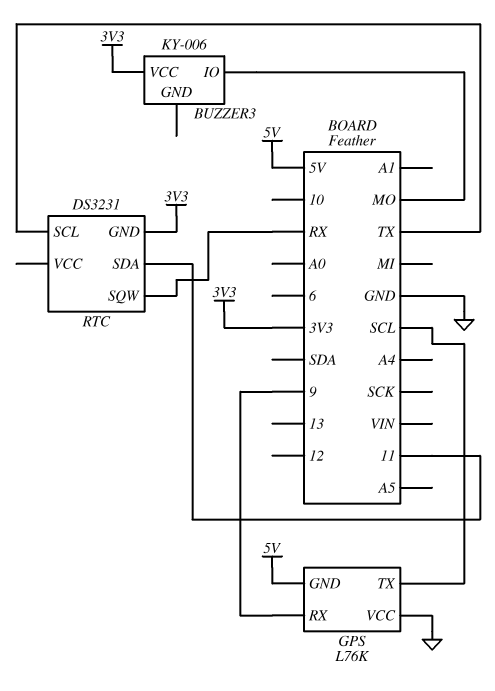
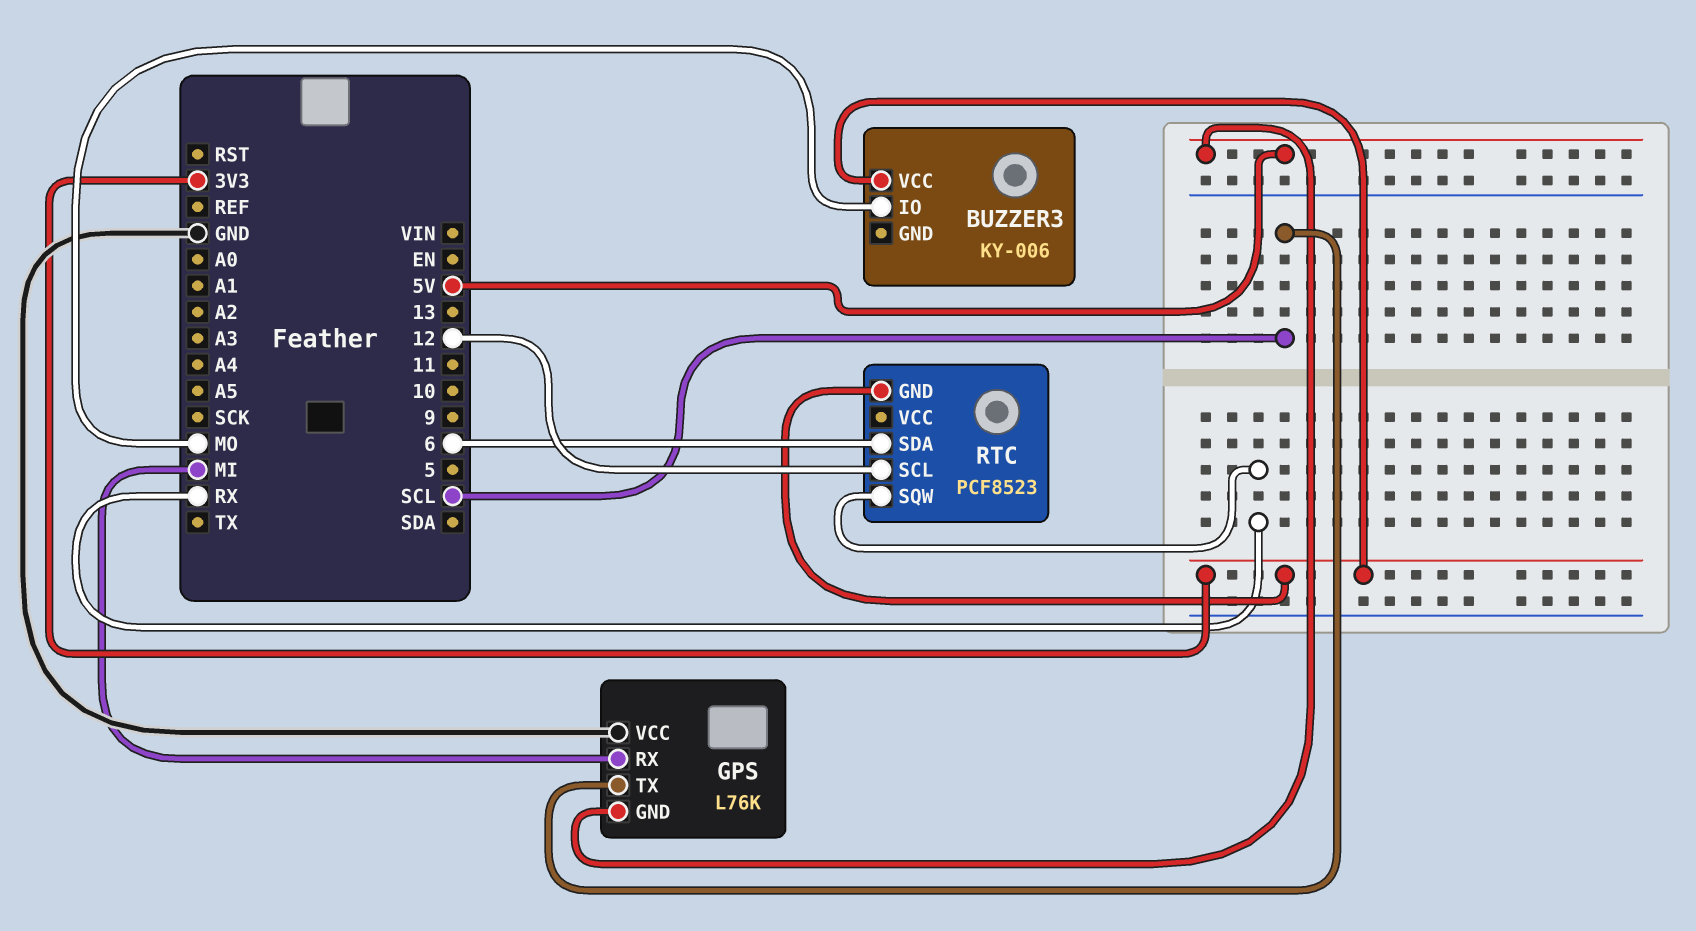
GPS pin RX: 9 -> MI
RTC: DS3231 -> PCF8523
RTC pin SCL: TX -> 12
RTC pin SDA: 11 -> 6

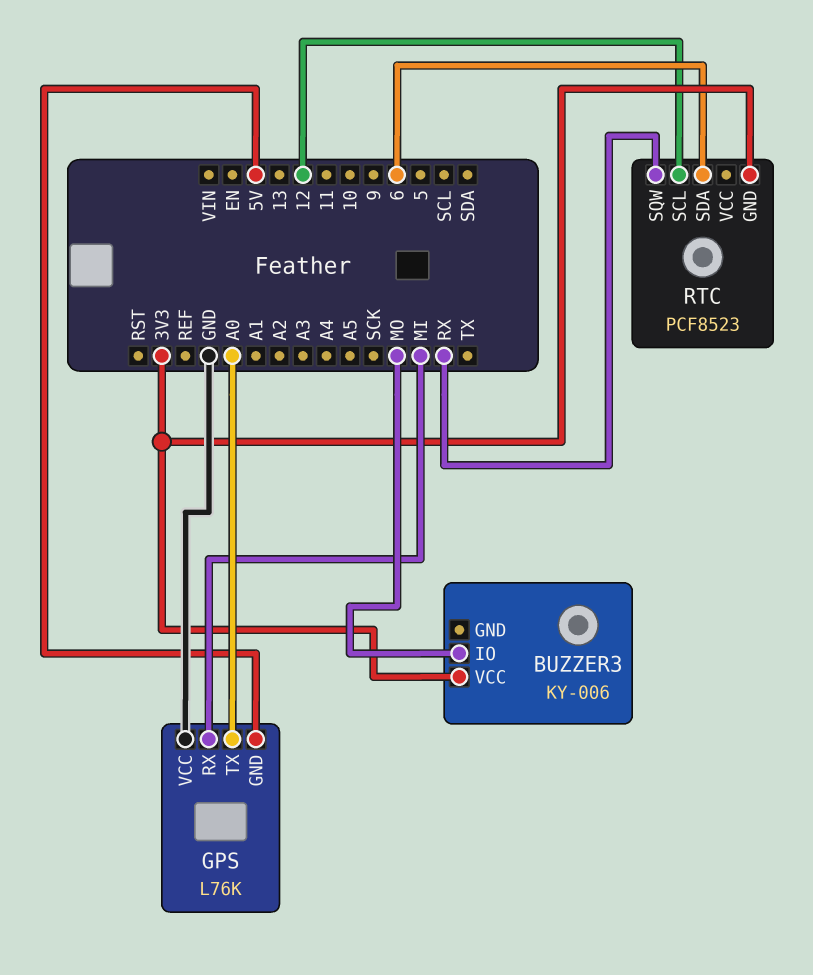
GPS pin TX: SCL -> A0

